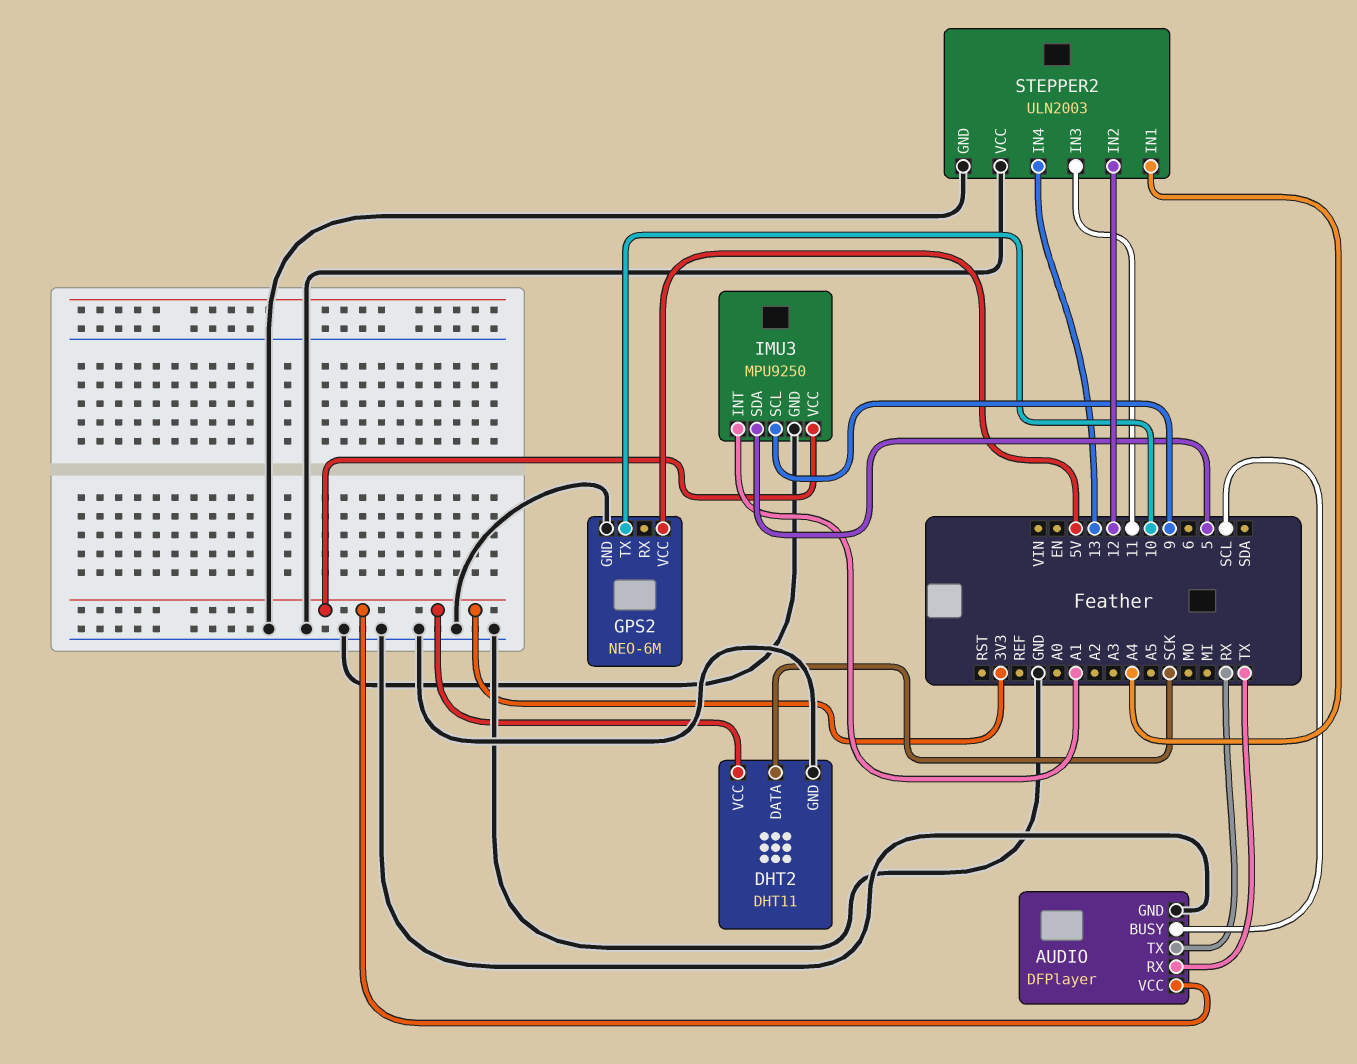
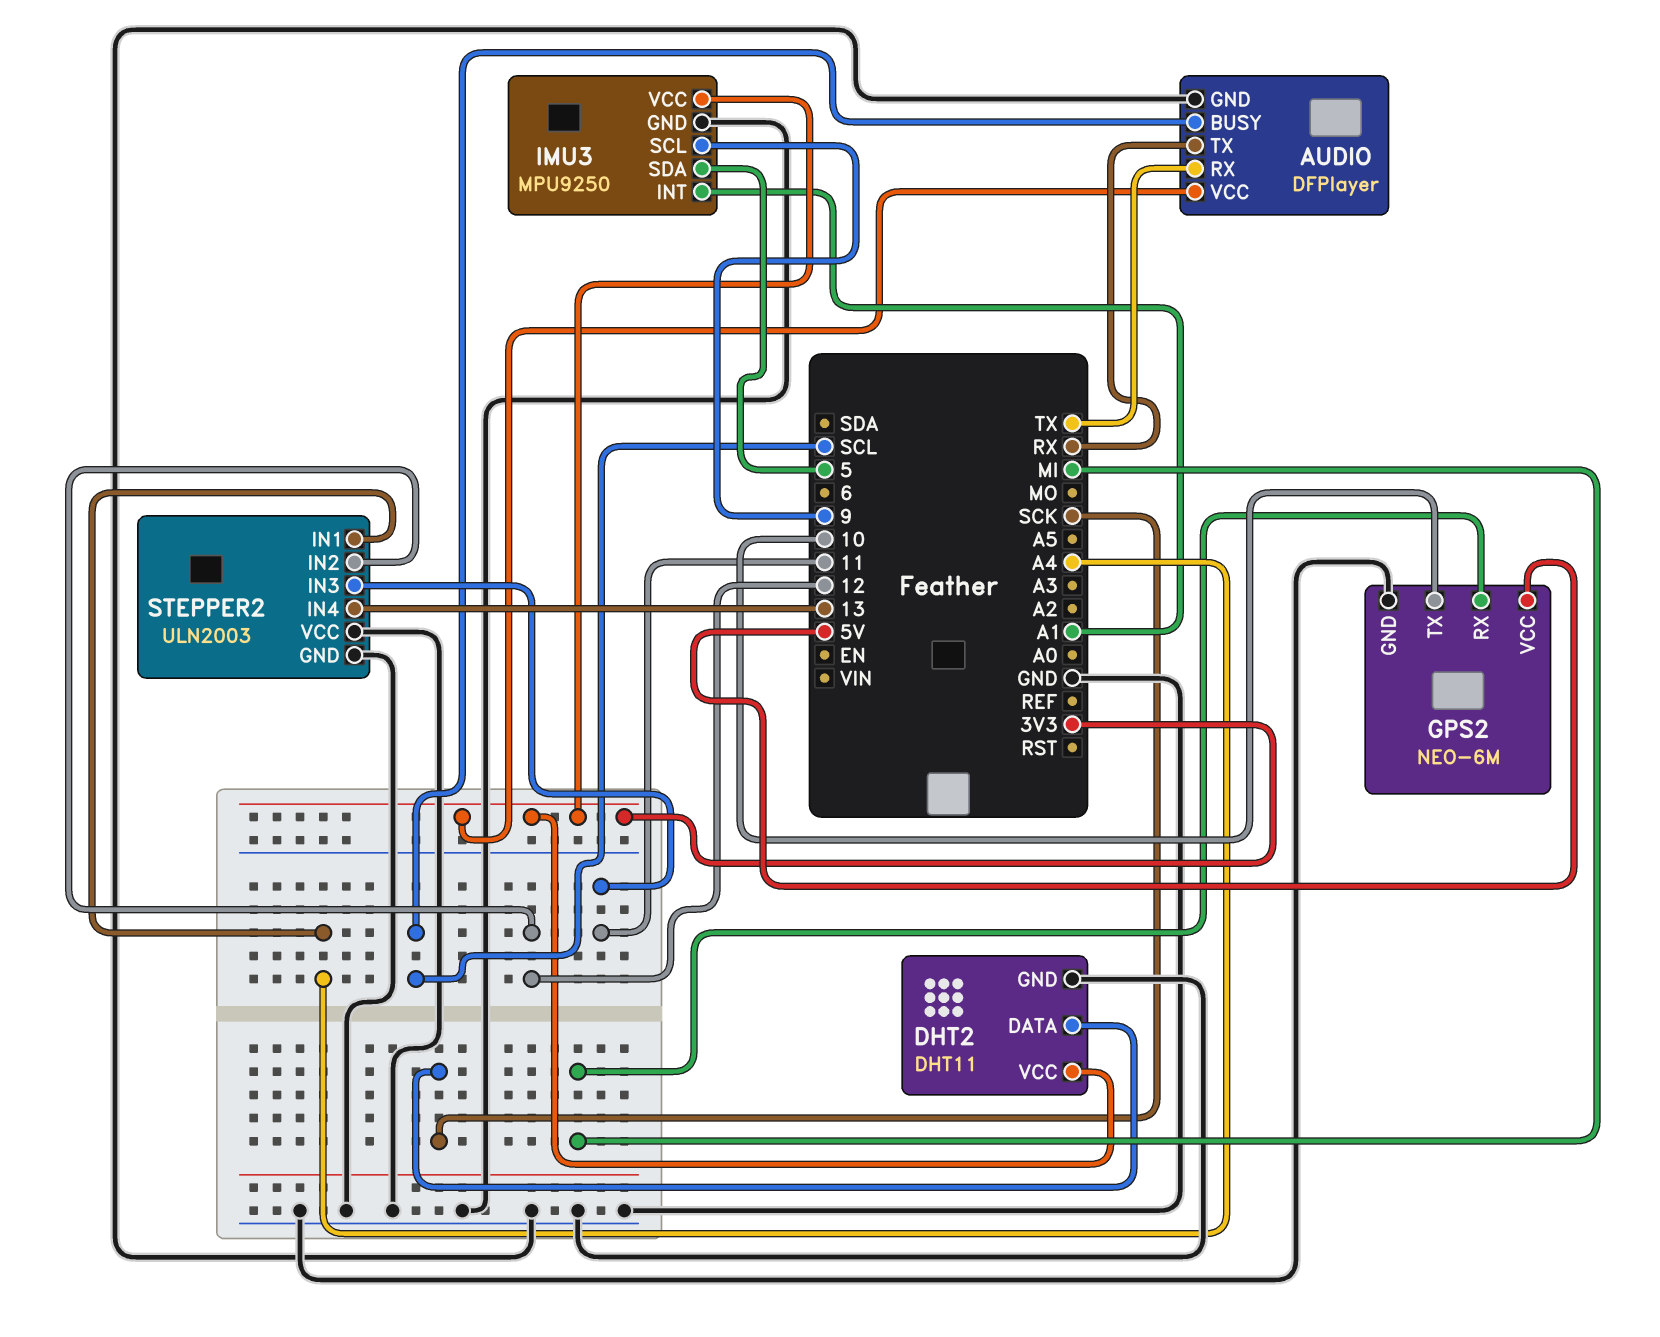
GPS2 pin RX: none -> MI

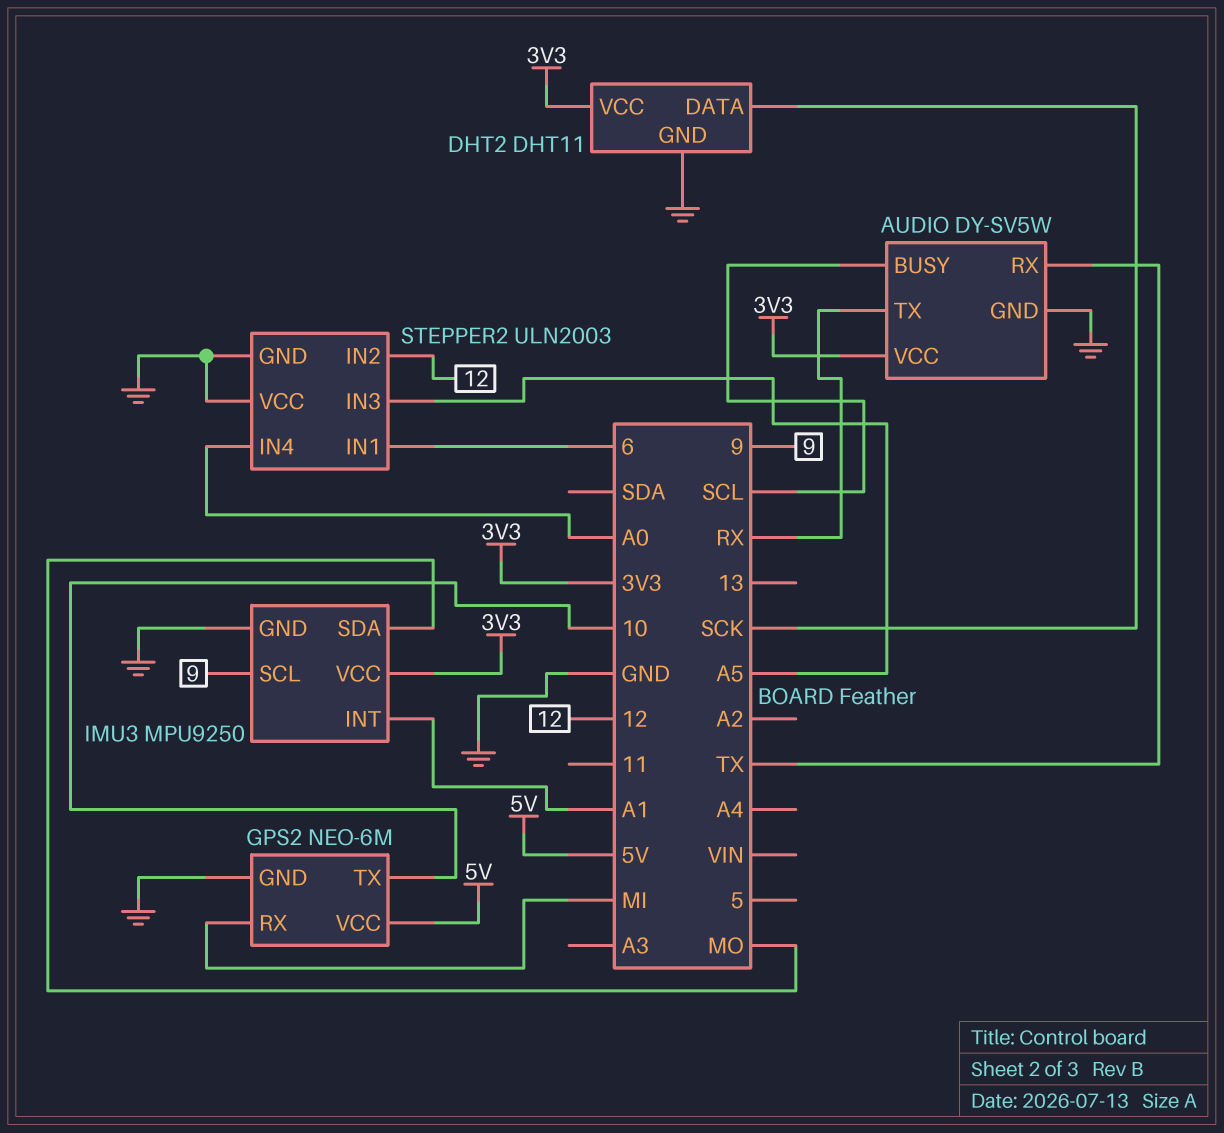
AUDIO: DFPlayer -> DY-SV5W
IMU3 pin SDA: 5 -> MO
STEPPER2 pin IN1: A4 -> 6
STEPPER2 pin IN3: 11 -> A5
STEPPER2 pin IN4: 13 -> A0

